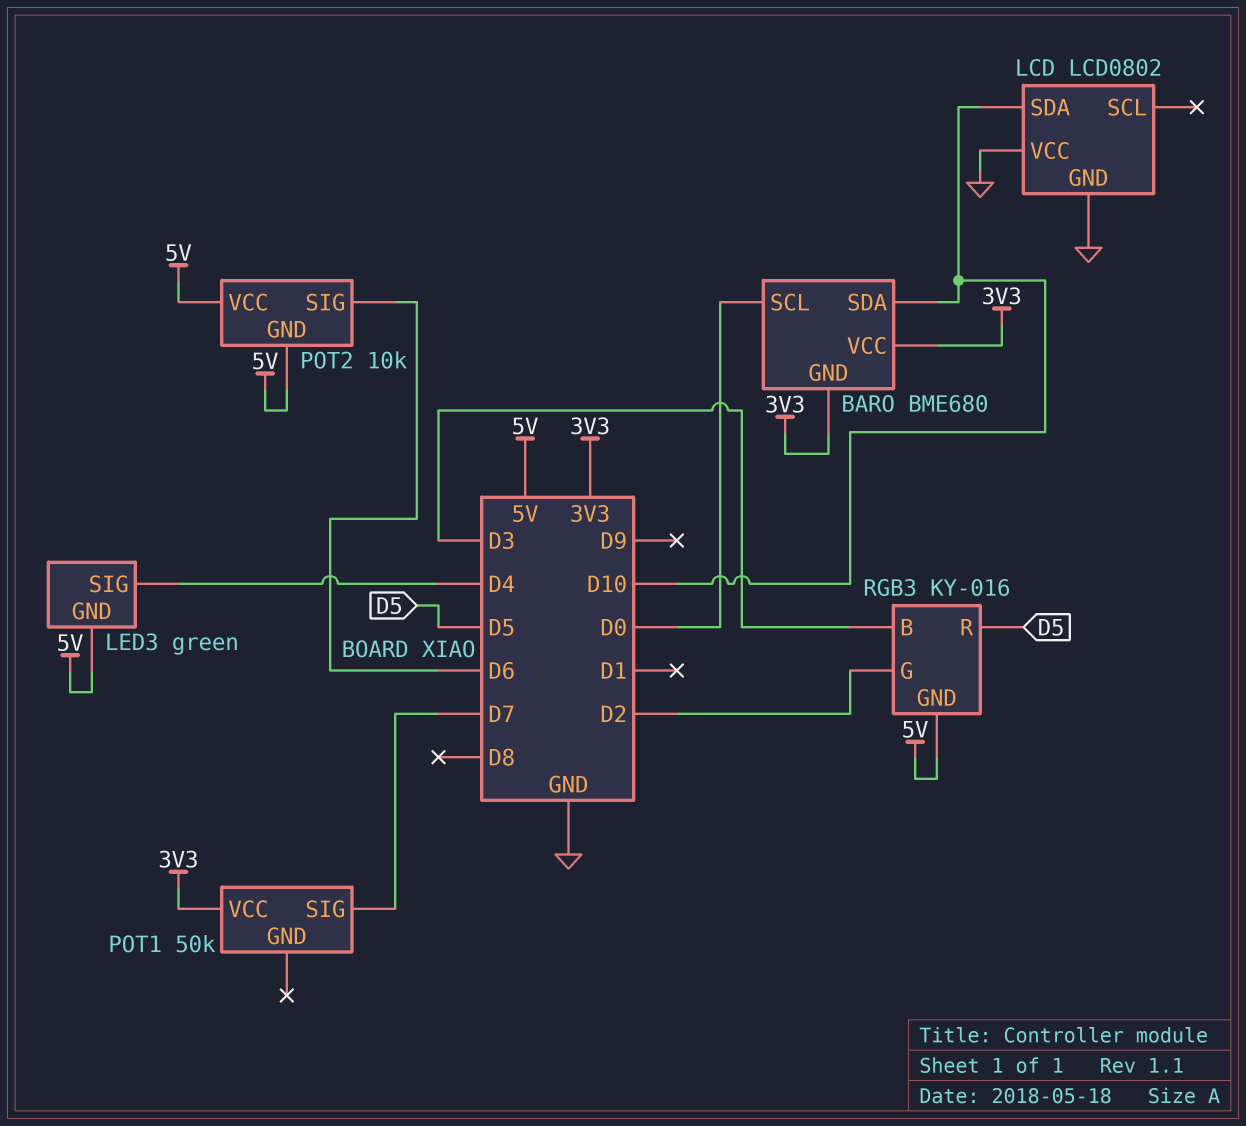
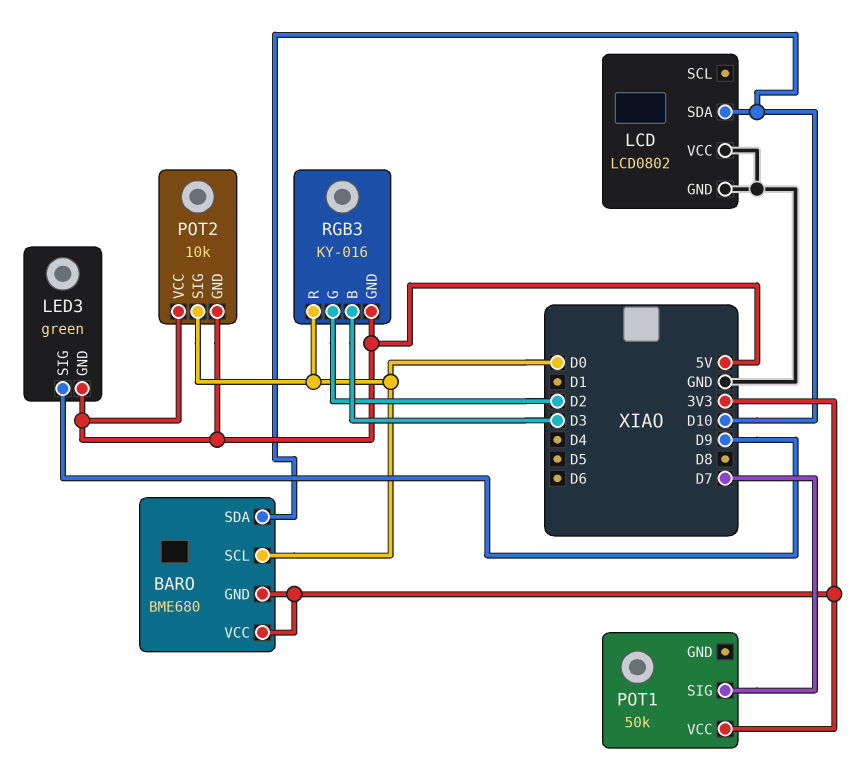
LED3 pin SIG: D4 -> D9
POT2 pin SIG: D6 -> D0
RGB3 pin R: D5 -> D0

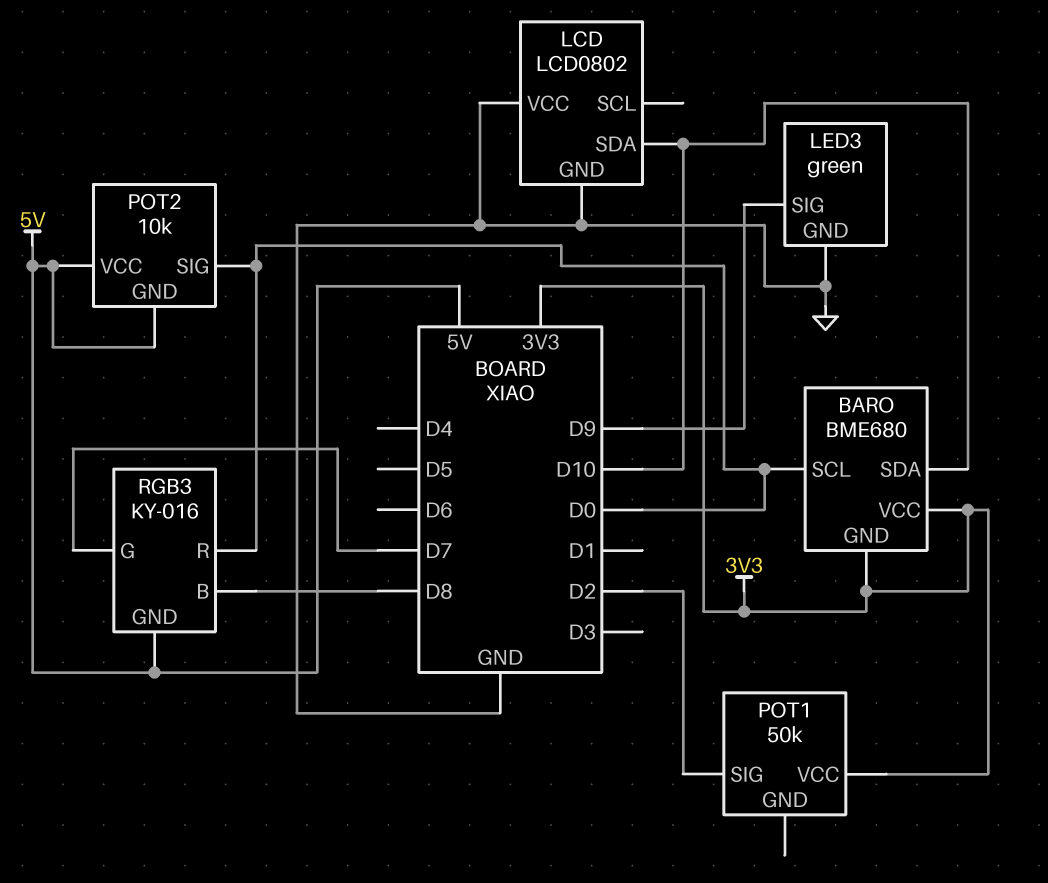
LED3 pin GND: 5V -> GND
POT1 pin SIG: D7 -> D2
RGB3 pin B: D3 -> D8
RGB3 pin G: D2 -> D7

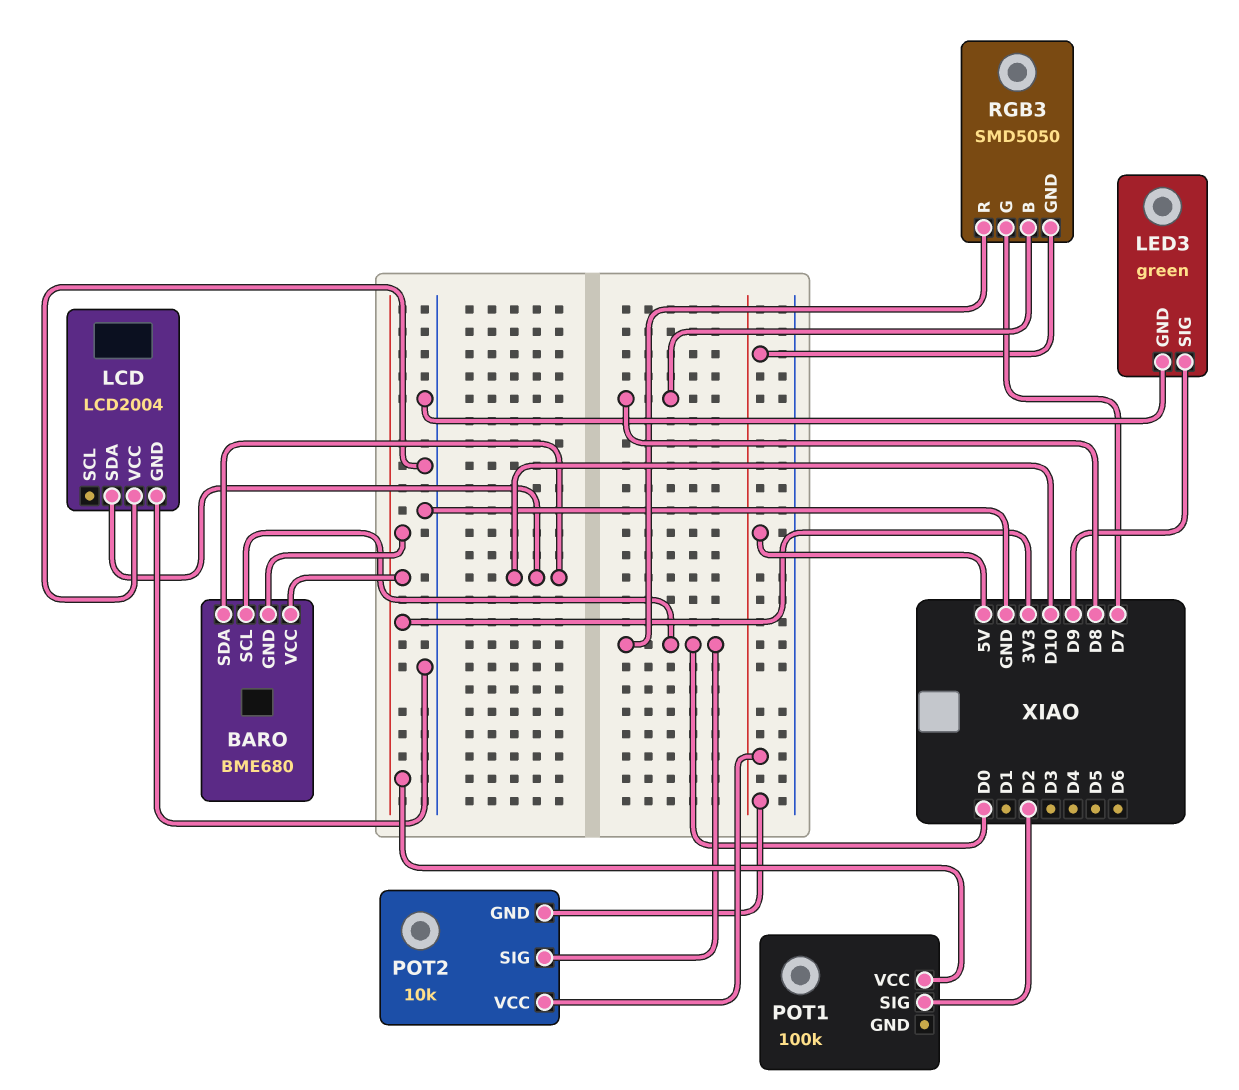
LCD: LCD0802 -> LCD2004
POT1: 50k -> 100k
RGB3: KY-016 -> SMD5050

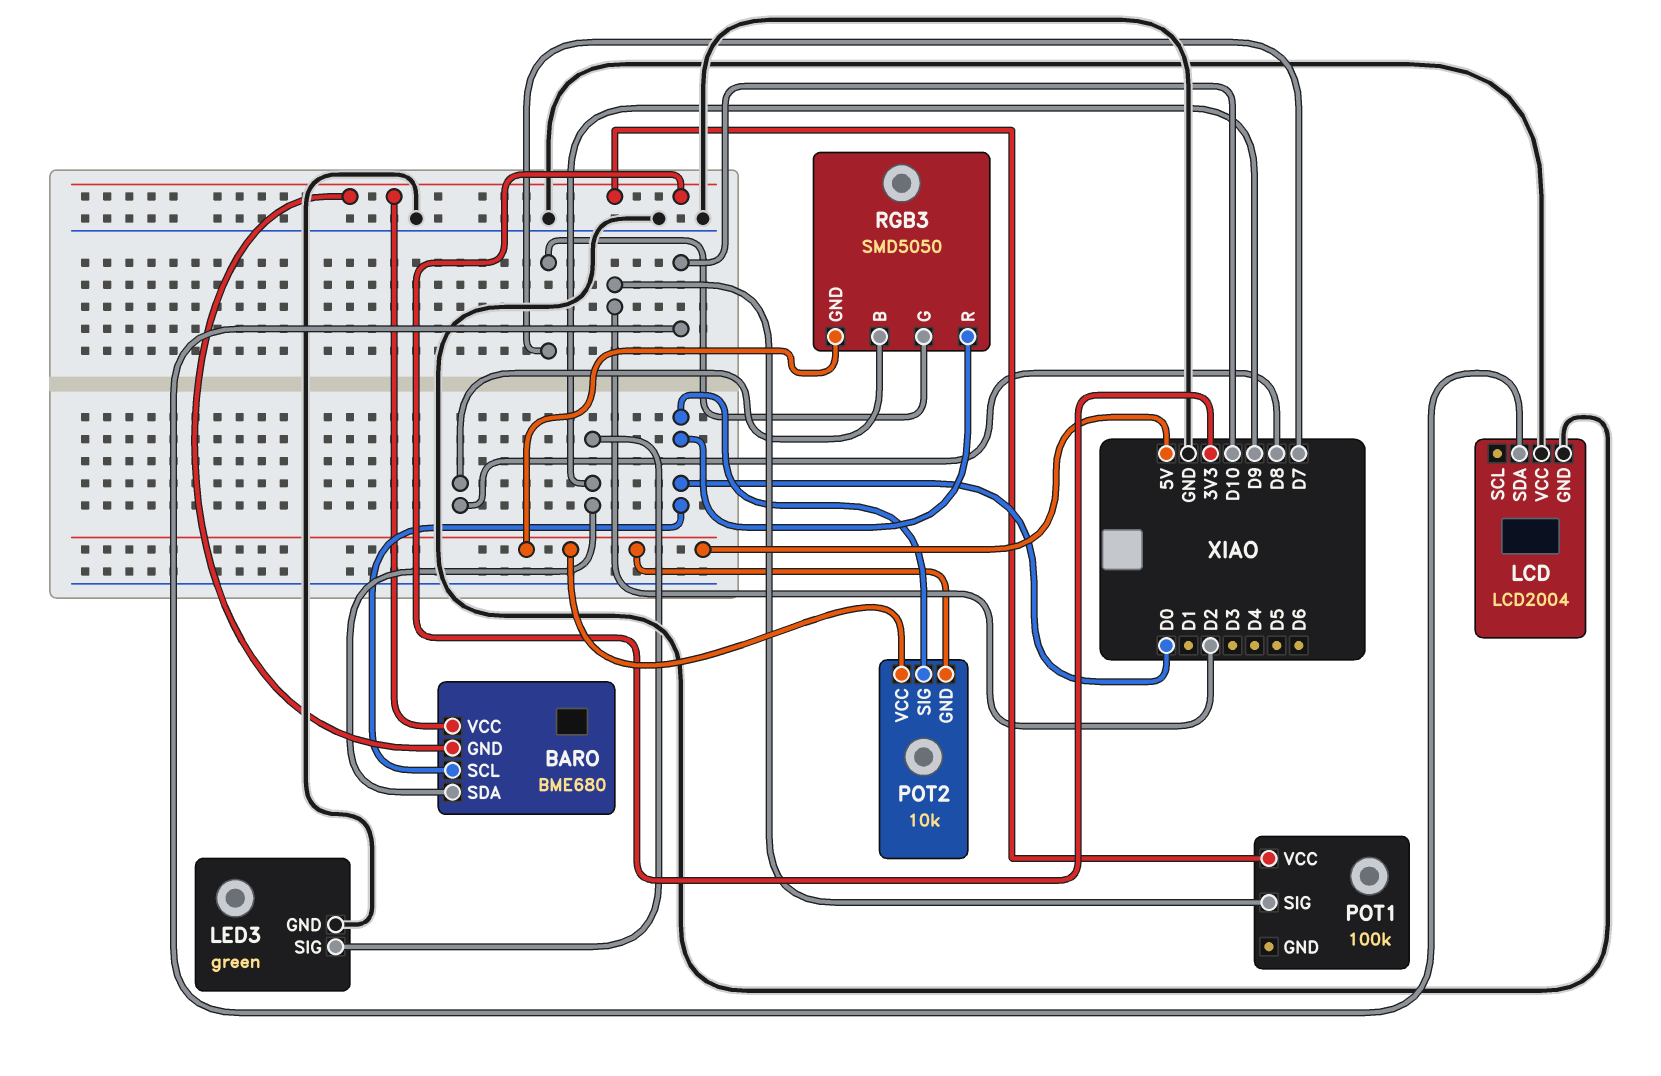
BARO pin SDA: D10 -> D9

